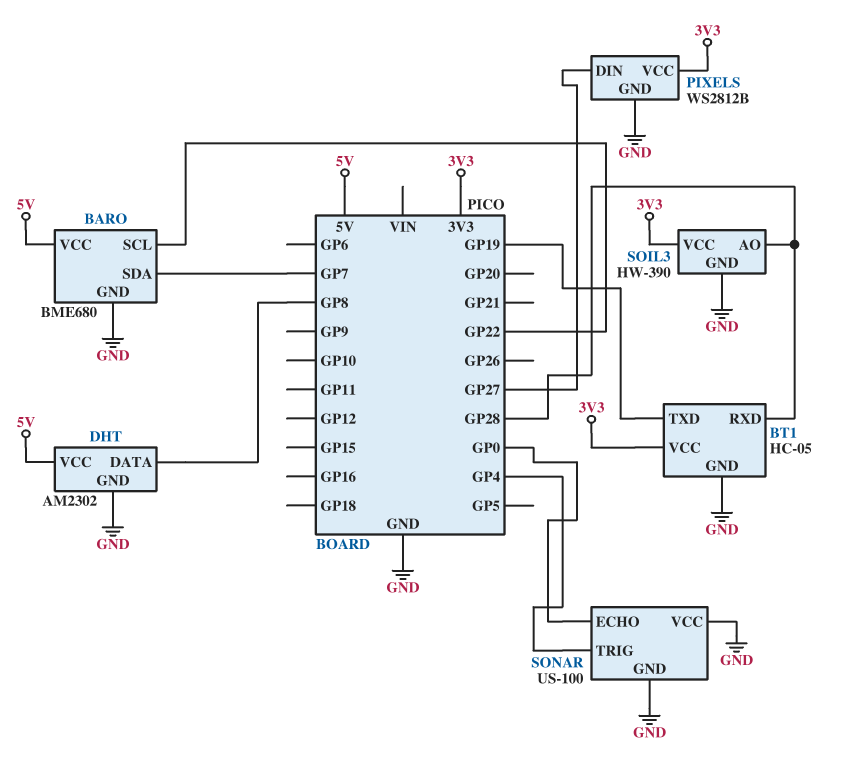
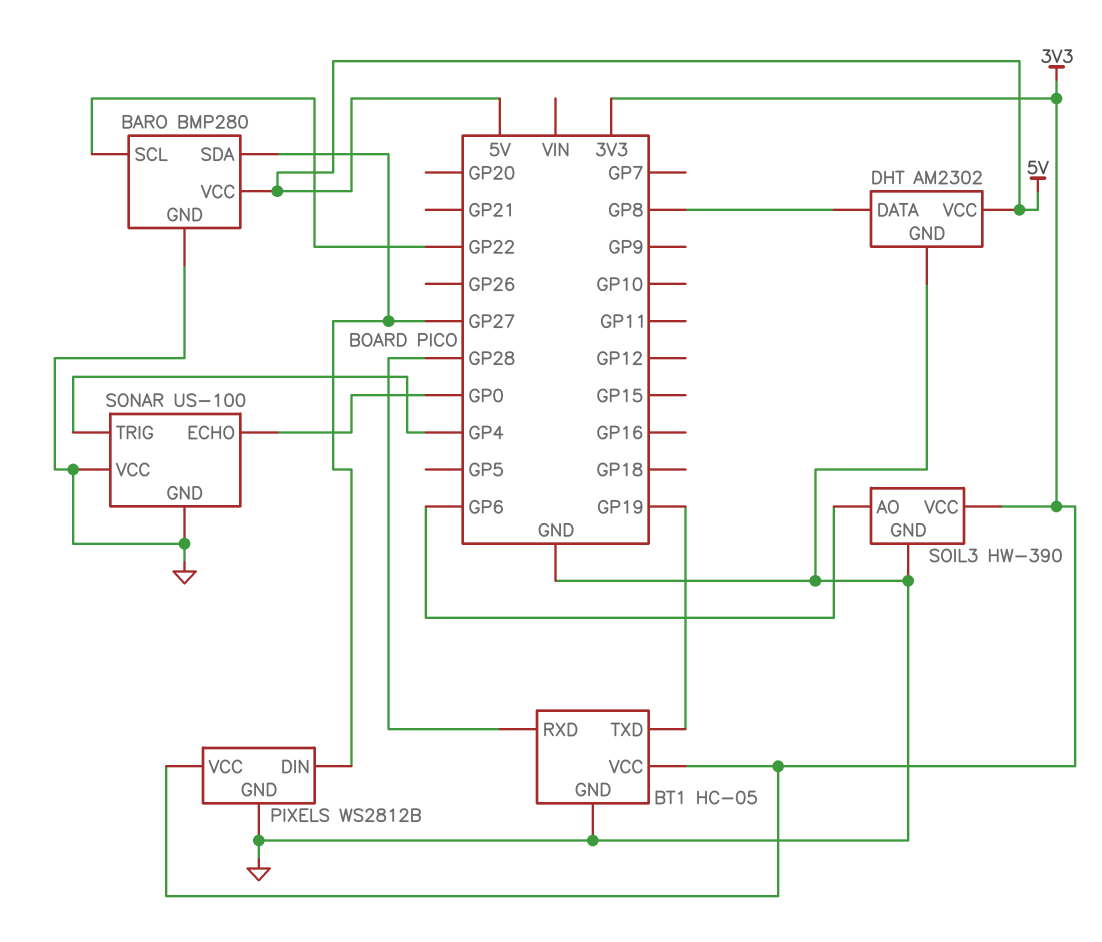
BARO: BME680 -> BMP280
BARO pin SDA: GP7 -> GP27
SOIL3 pin AO: GP28 -> GP6

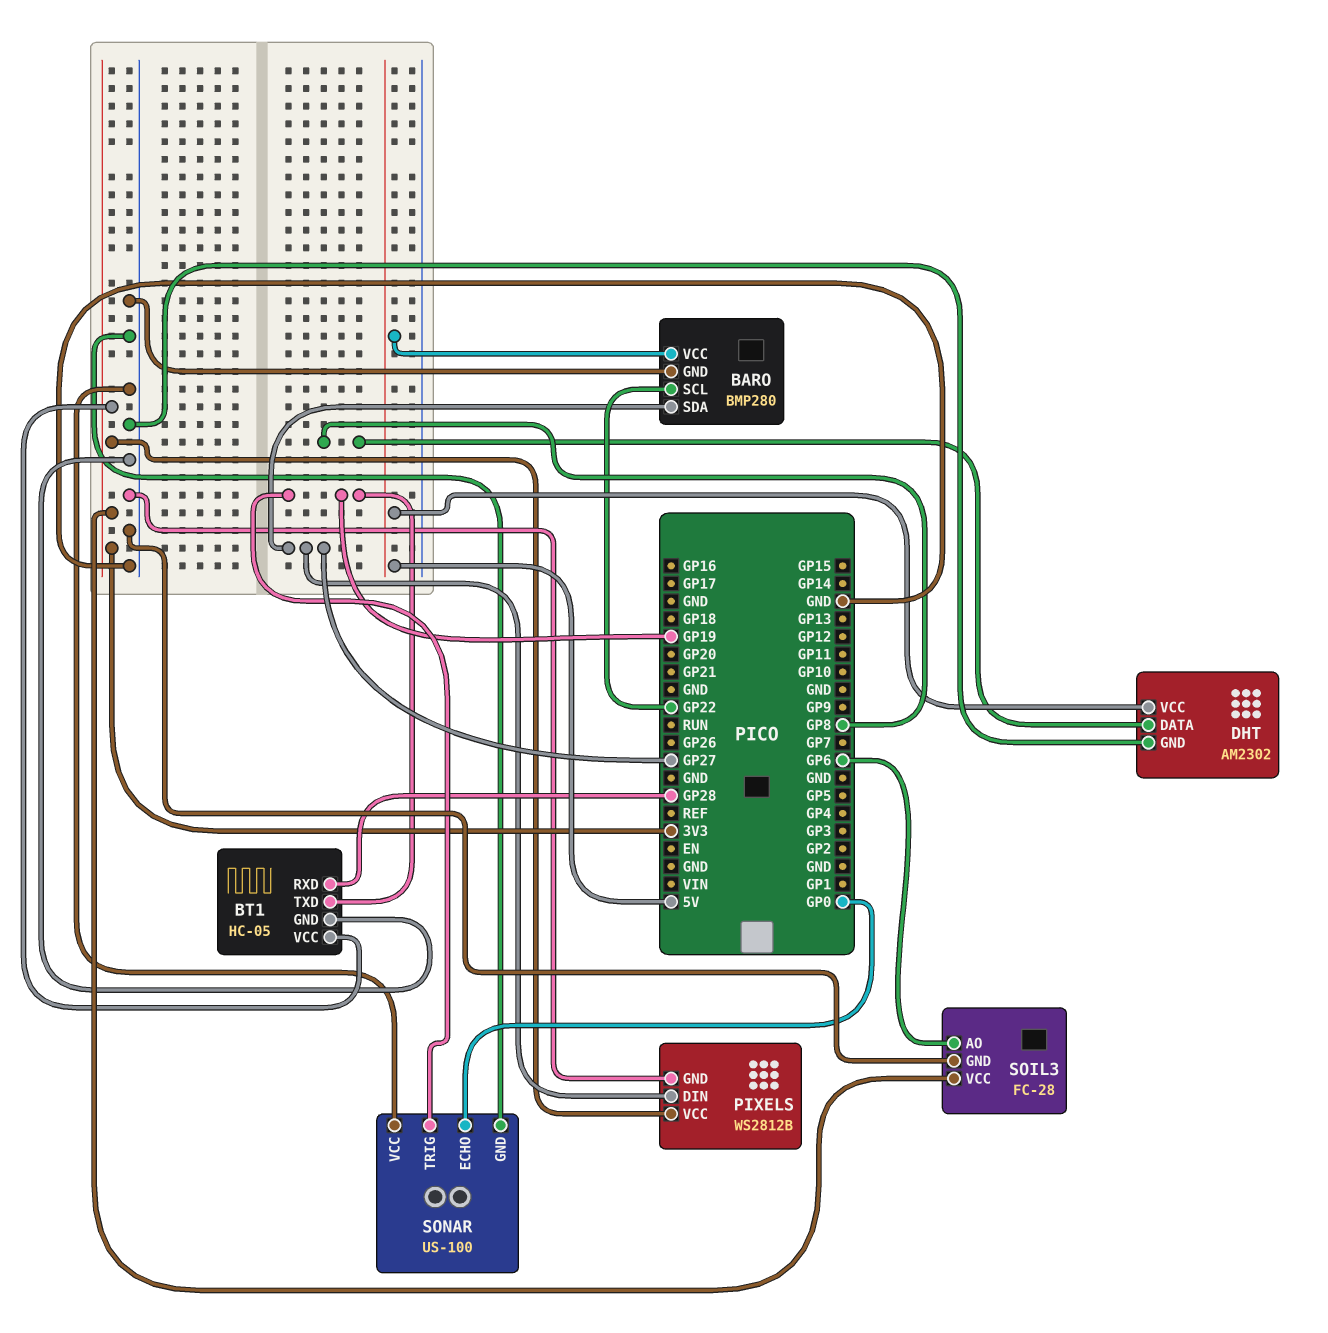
SOIL3: HW-390 -> FC-28
SONAR pin TRIG: GP4 -> GP19

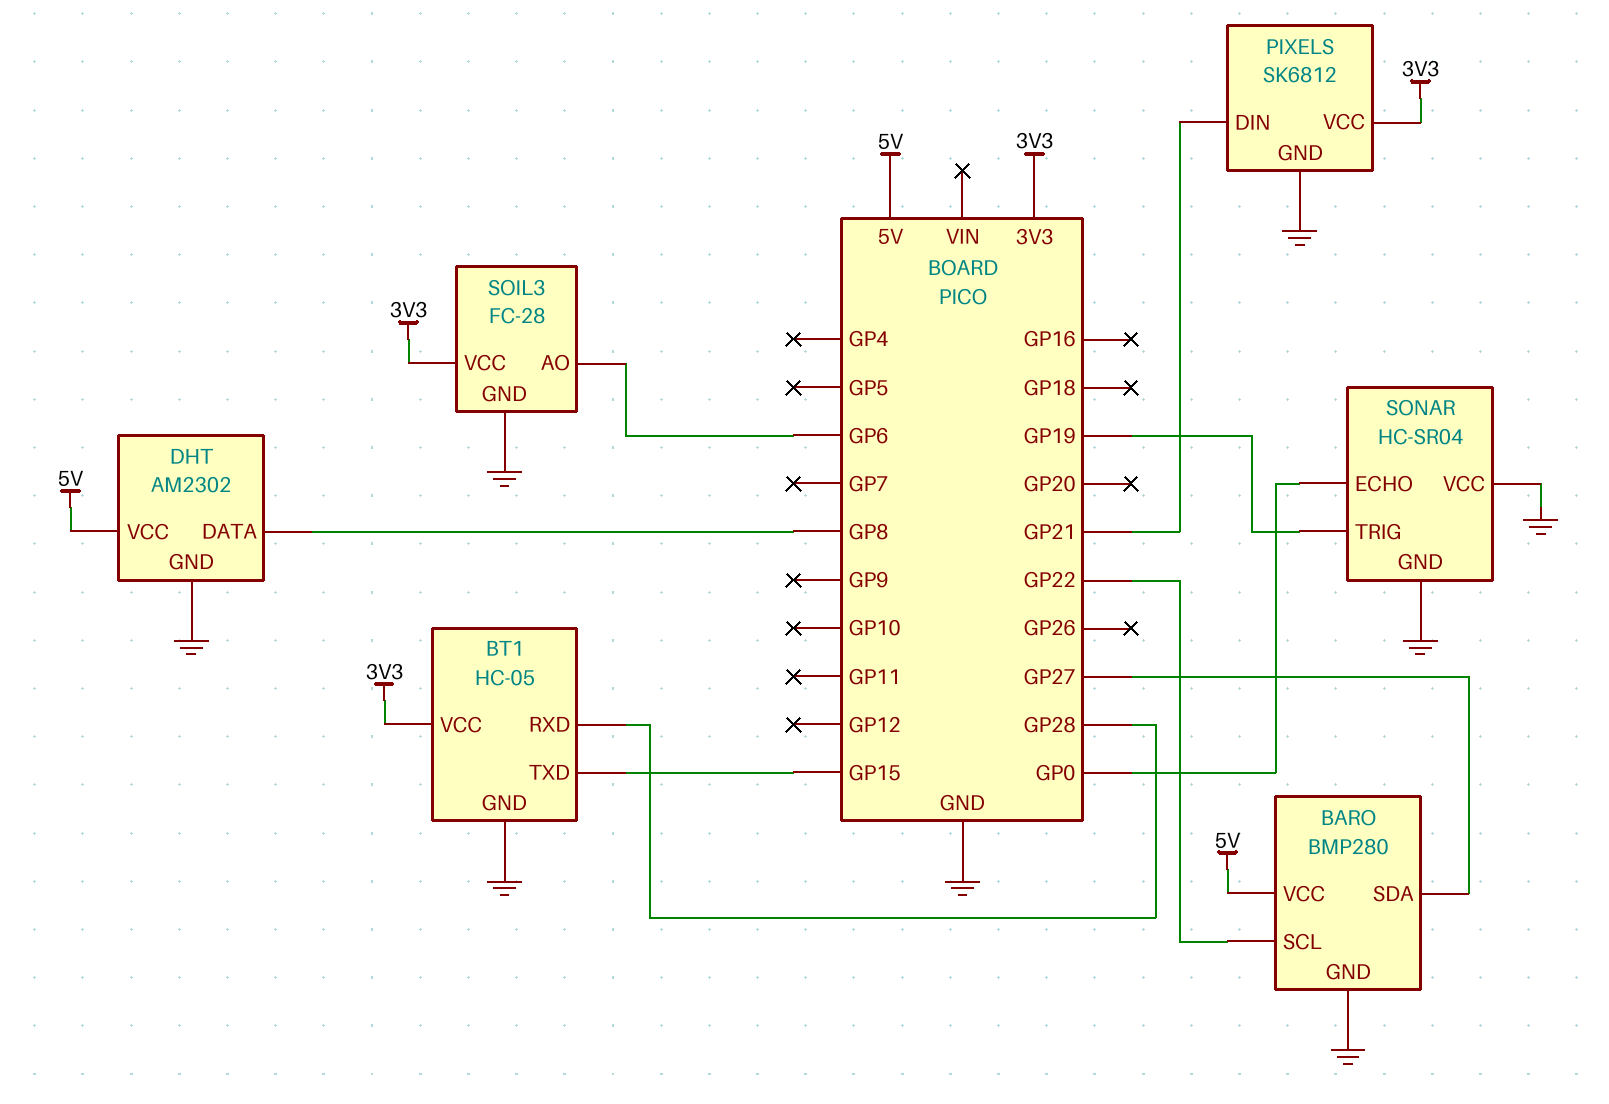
BT1 pin TXD: GP19 -> GP15
PIXELS: WS2812B -> SK6812
PIXELS pin DIN: GP27 -> GP21
SONAR: US-100 -> HC-SR04

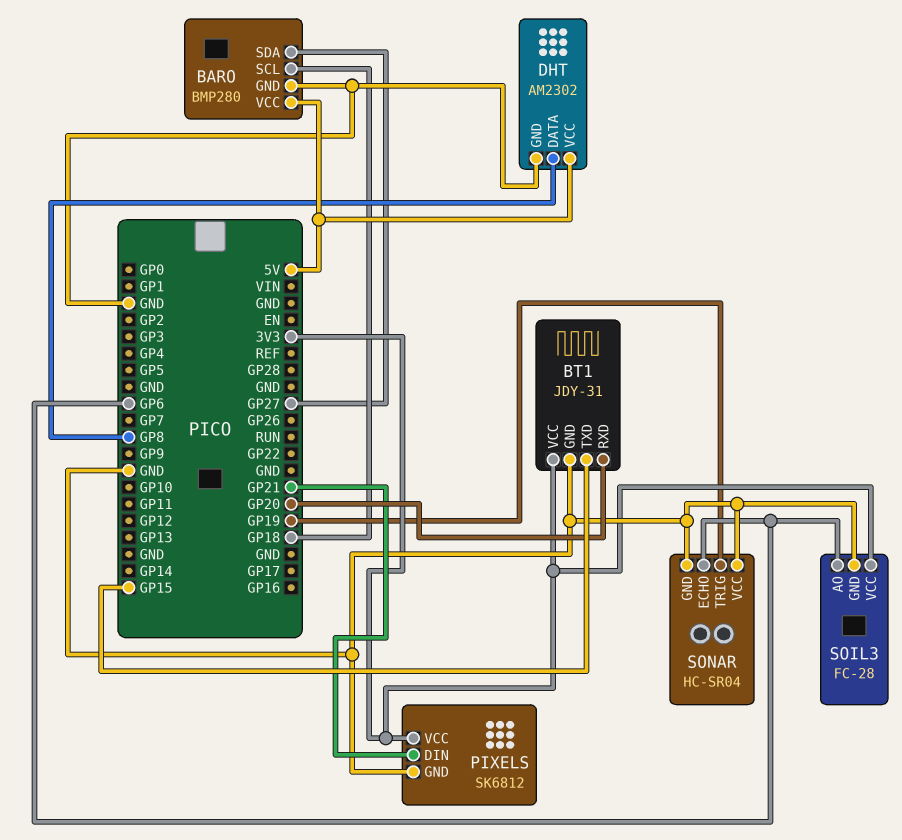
BARO pin SCL: GP22 -> GP18
BT1: HC-05 -> JDY-31
BT1 pin RXD: GP28 -> GP20
SONAR pin ECHO: GP0 -> GP6

